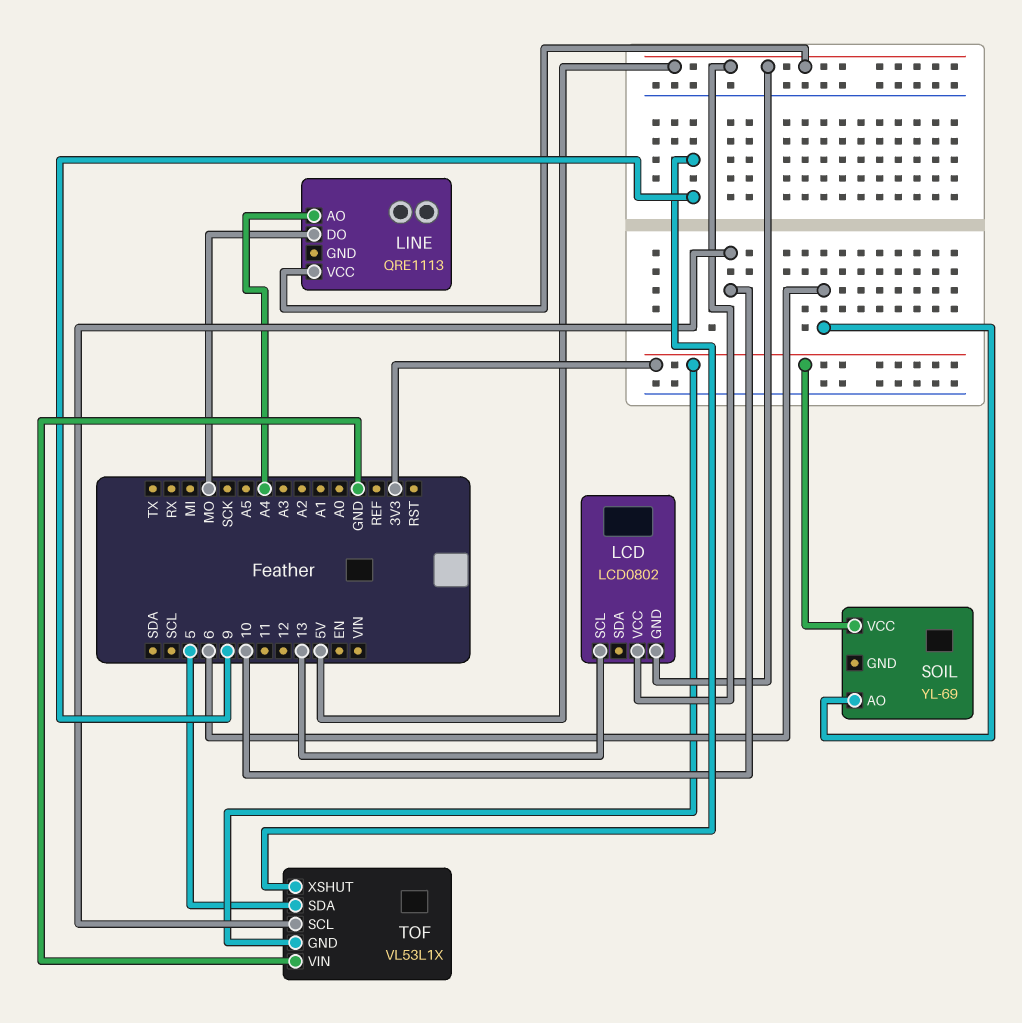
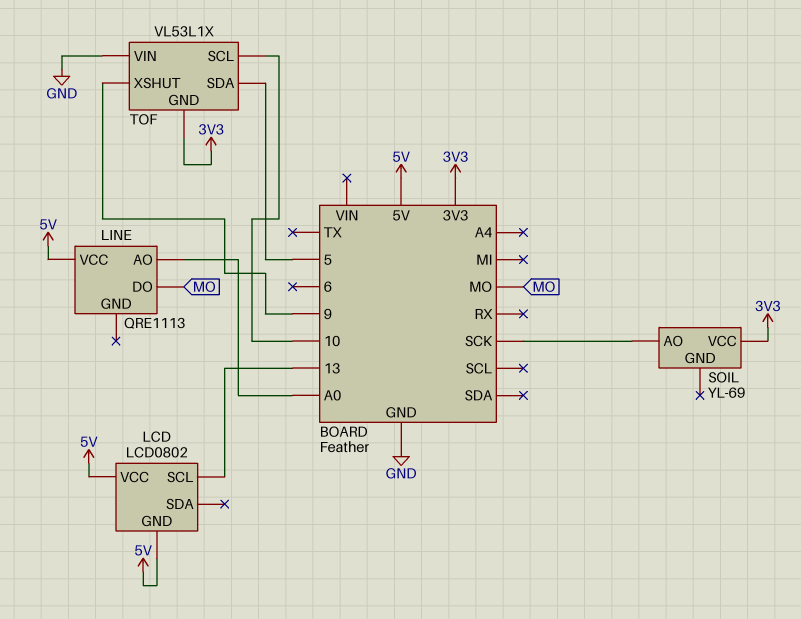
LINE pin AO: A4 -> A0
SOIL pin AO: 6 -> SCK

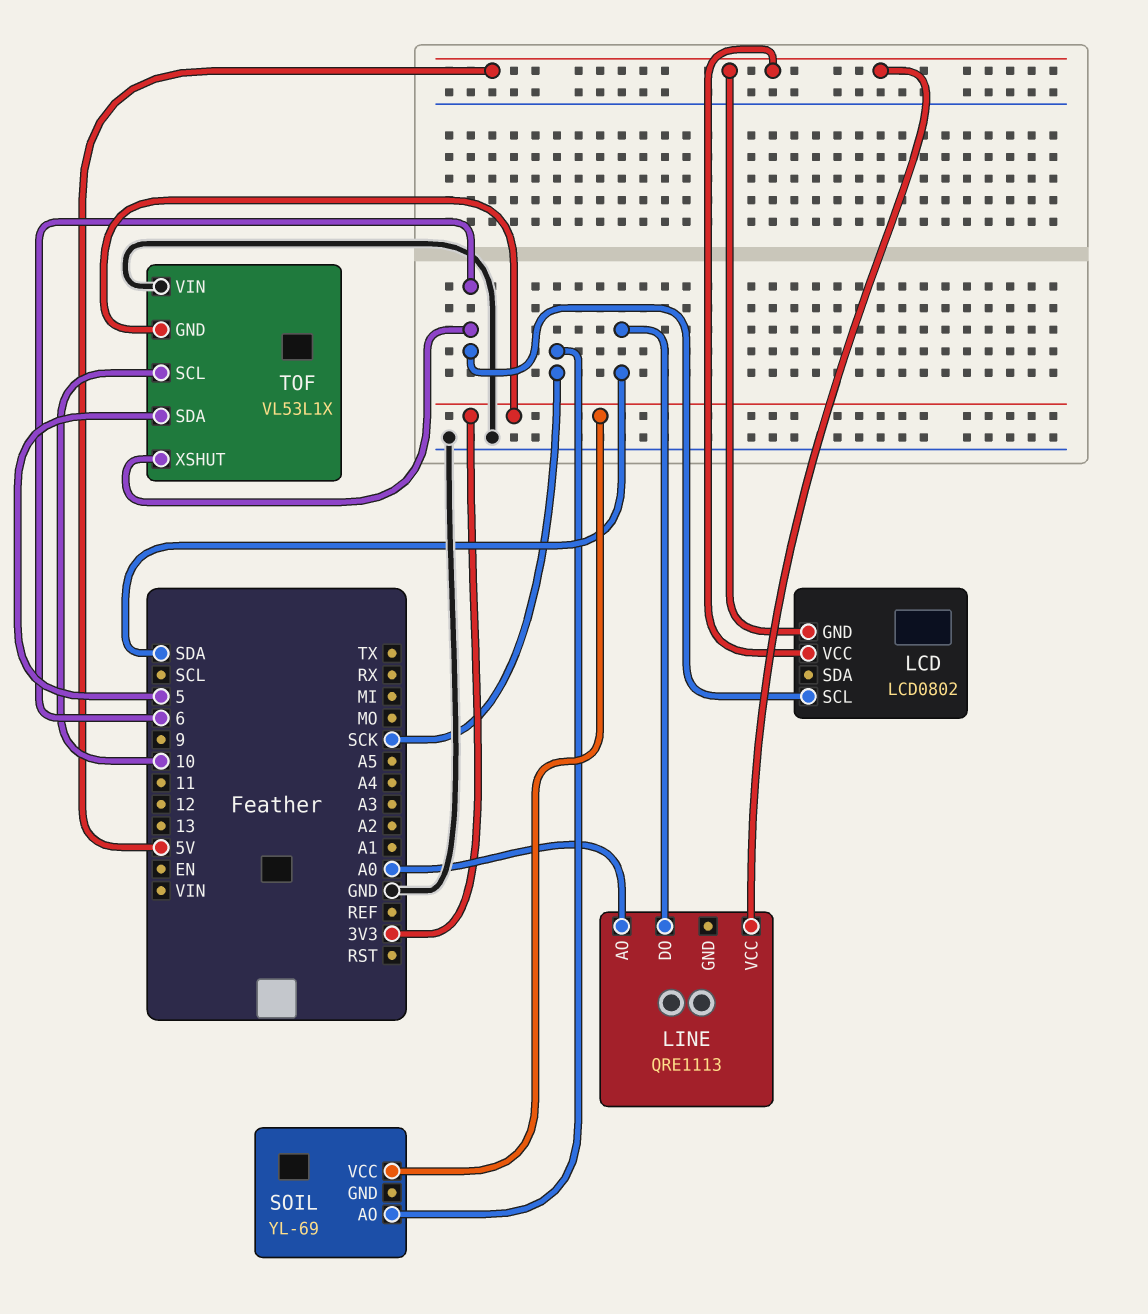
LCD pin SCL: 13 -> 6
LINE pin DO: MO -> SDA
TOF pin XSHUT: 9 -> 6

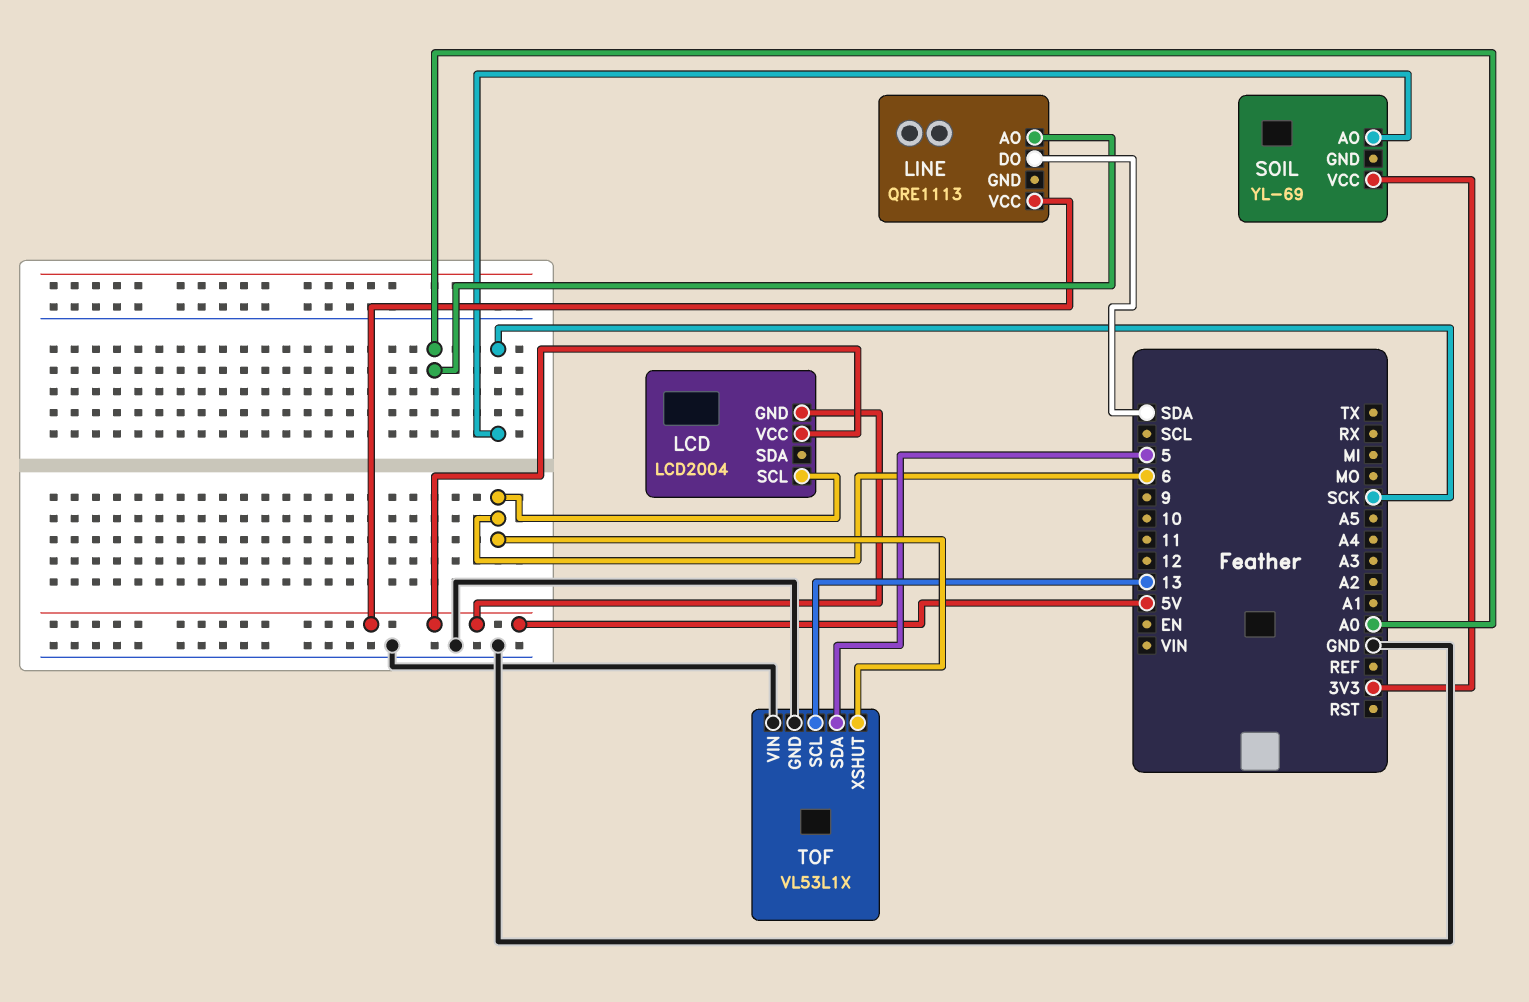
LCD: LCD0802 -> LCD2004
TOF pin GND: 3V3 -> GND
TOF pin SCL: 10 -> 13

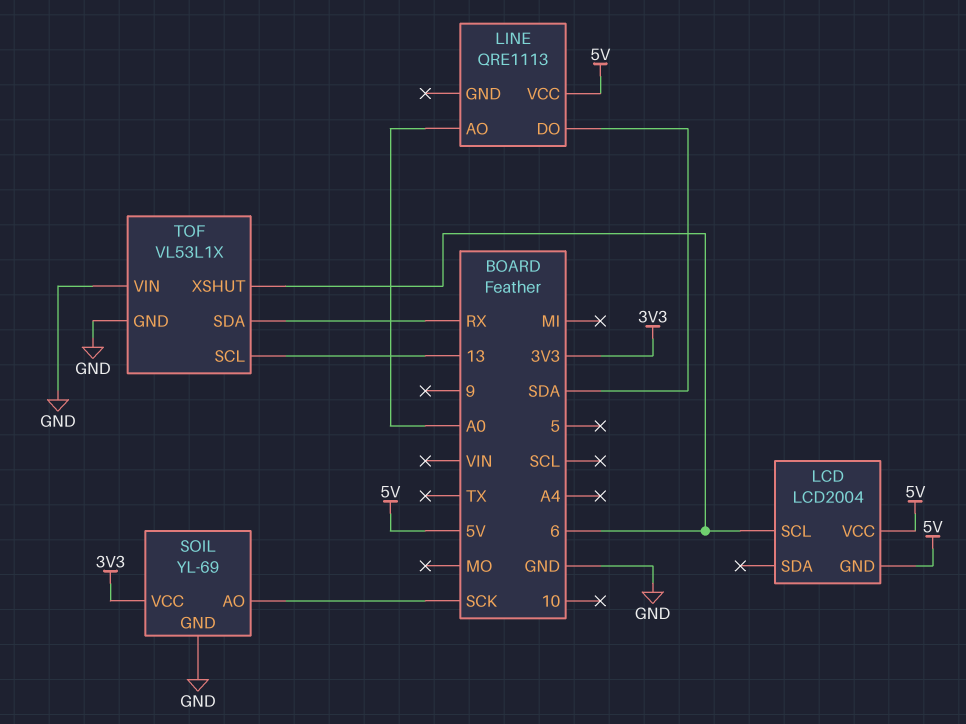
SOIL pin GND: none -> GND
TOF pin SDA: 5 -> RX

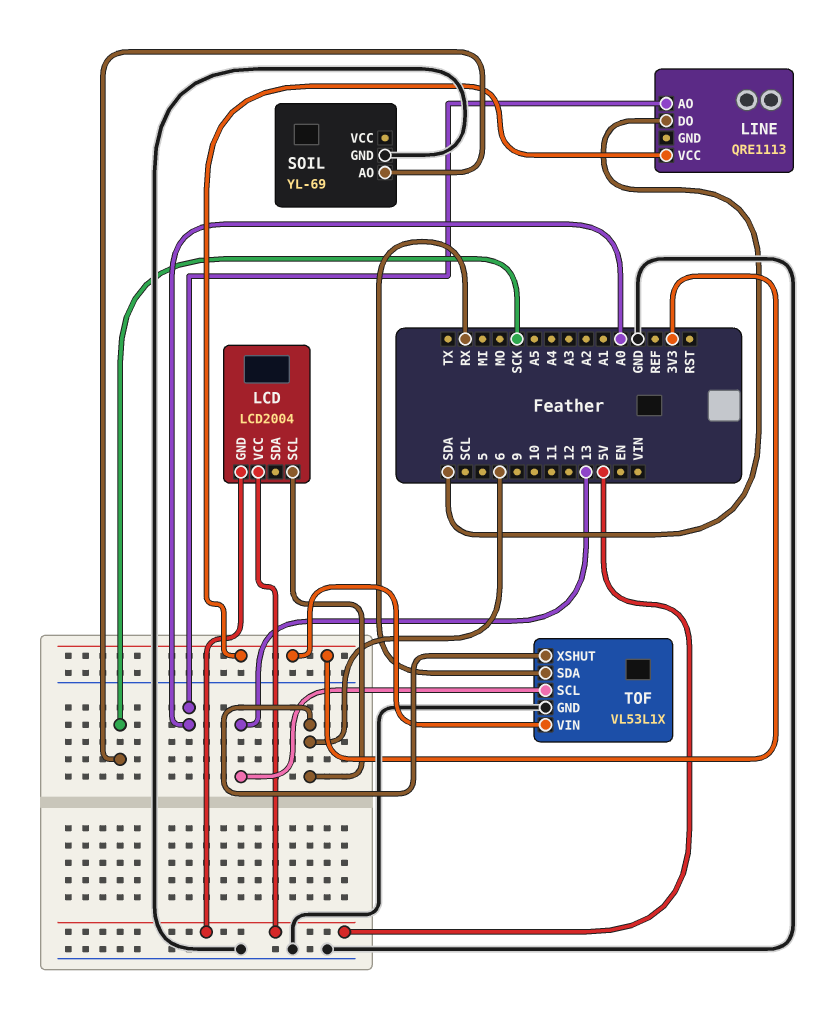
LINE pin VCC: 5V -> 3V3
SOIL pin VCC: 3V3 -> none
TOF pin VIN: GND -> 3V3

